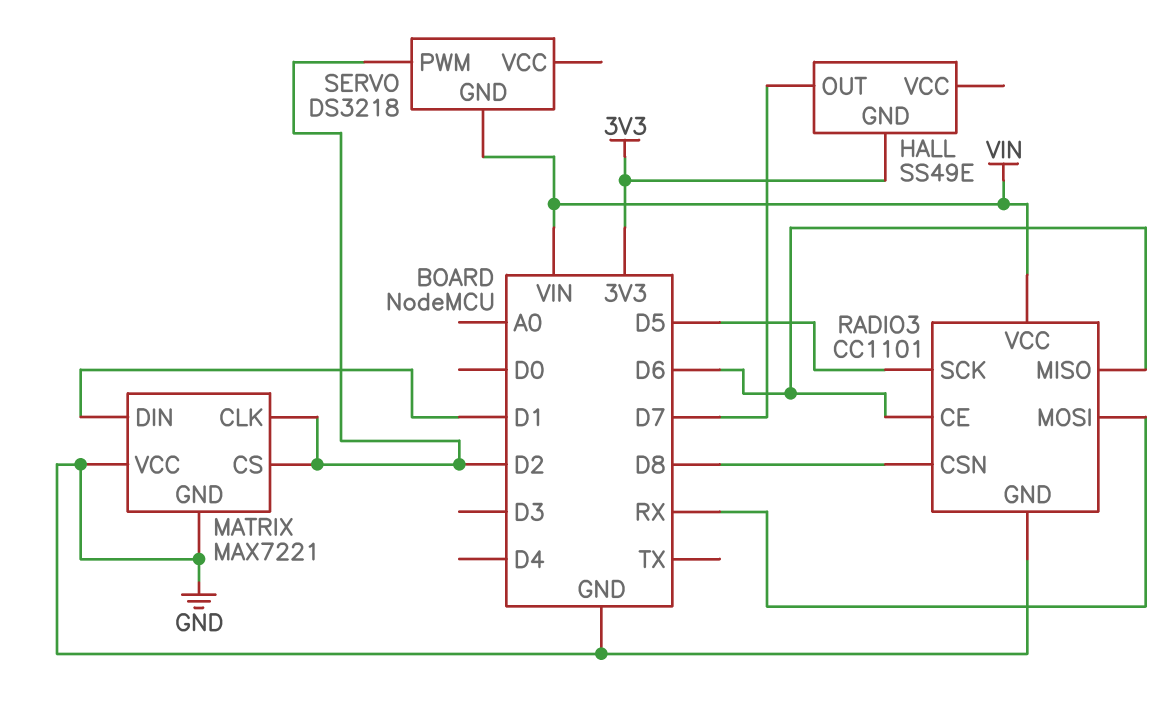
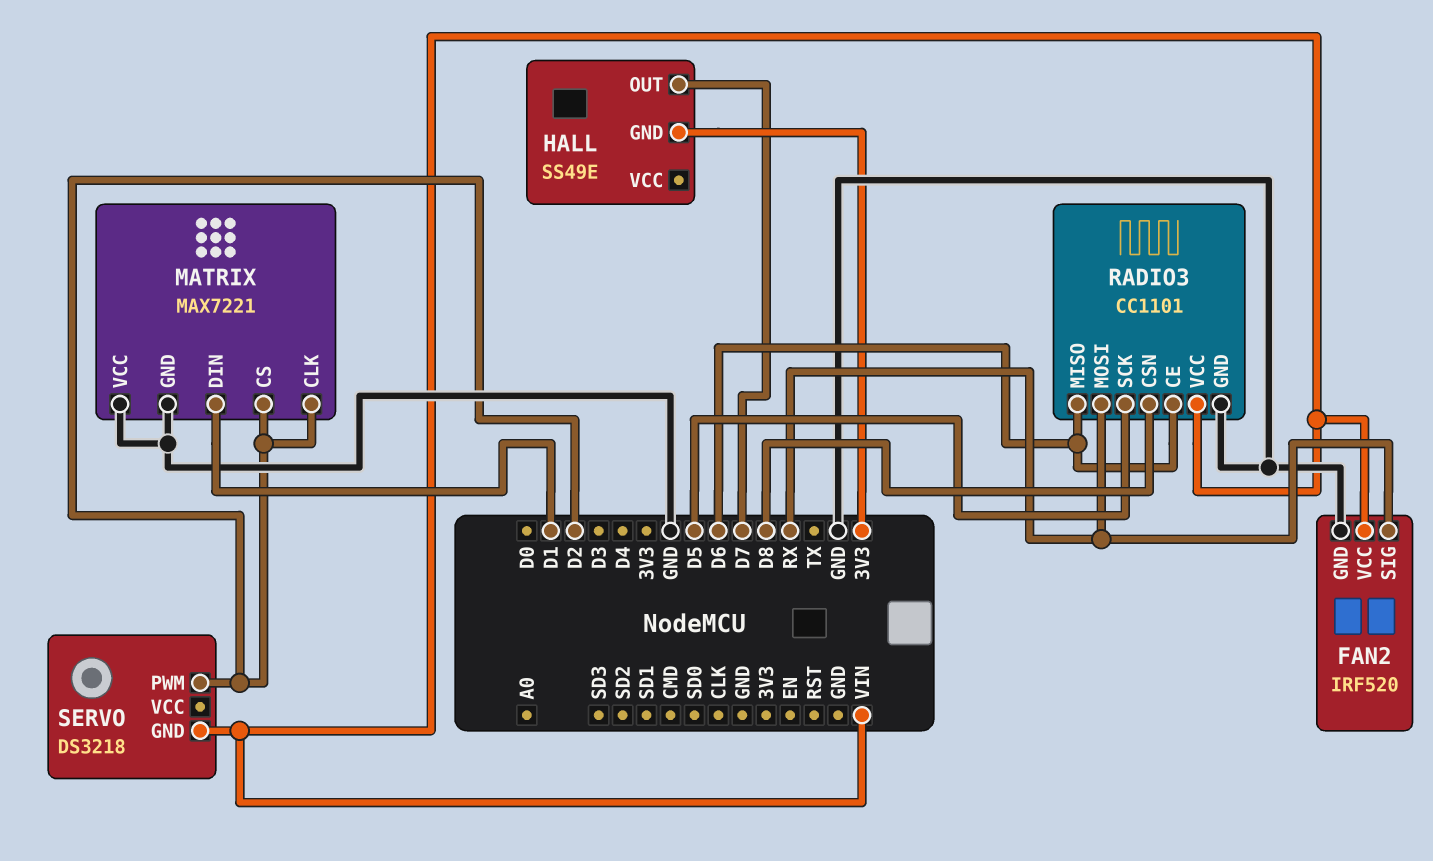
FAN2: none -> IRF520
FAN2 pin GND: none -> GND
FAN2 pin SIG: none -> RX
FAN2 pin VCC: none -> VIN

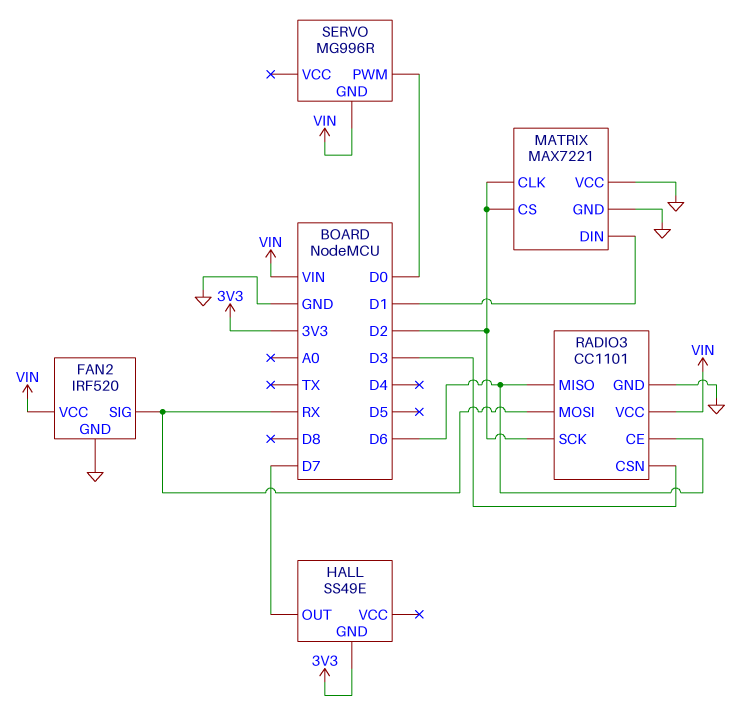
RADIO3 pin CSN: D8 -> D3
RADIO3 pin SCK: D5 -> D2
SERVO: DS3218 -> MG996R
SERVO pin PWM: D2 -> D0

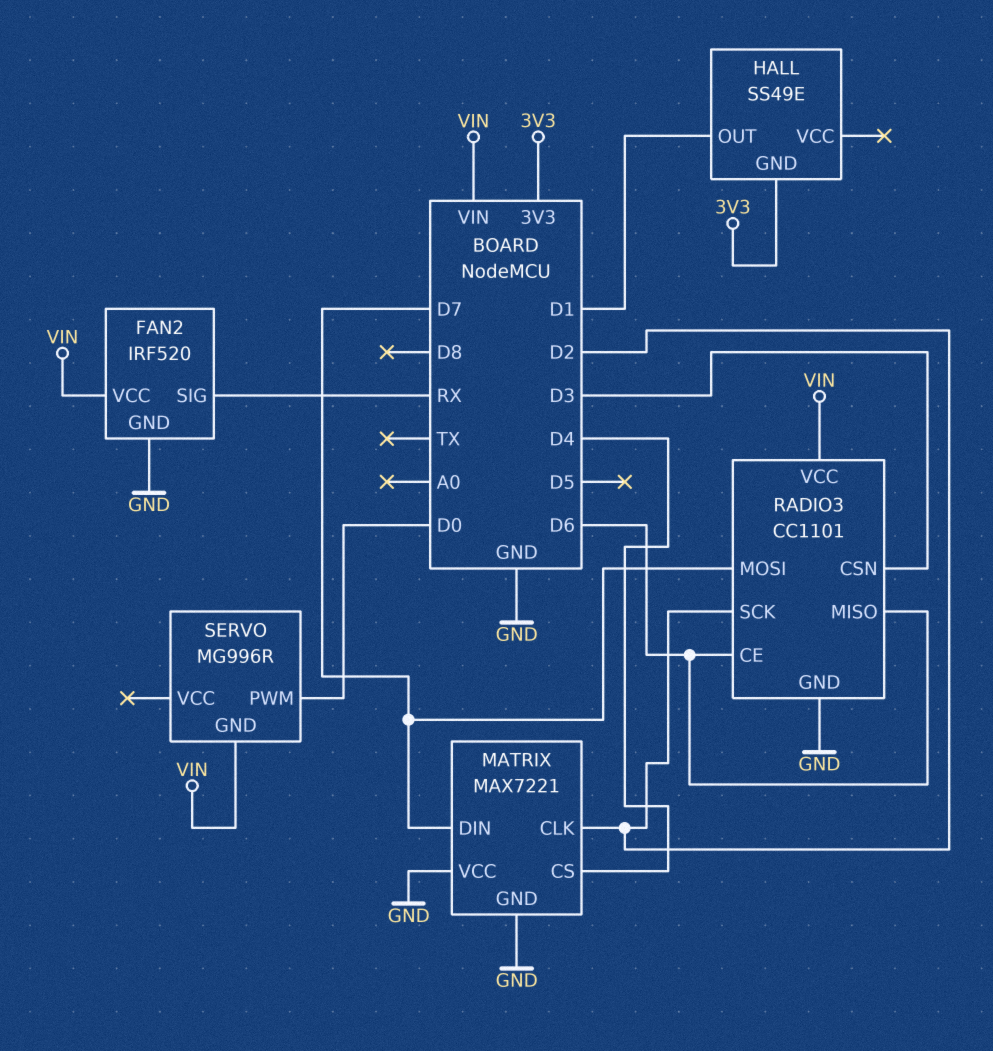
HALL pin OUT: D7 -> D1
MATRIX pin CS: D2 -> D4
MATRIX pin DIN: D1 -> D7
RADIO3 pin MOSI: RX -> D7

